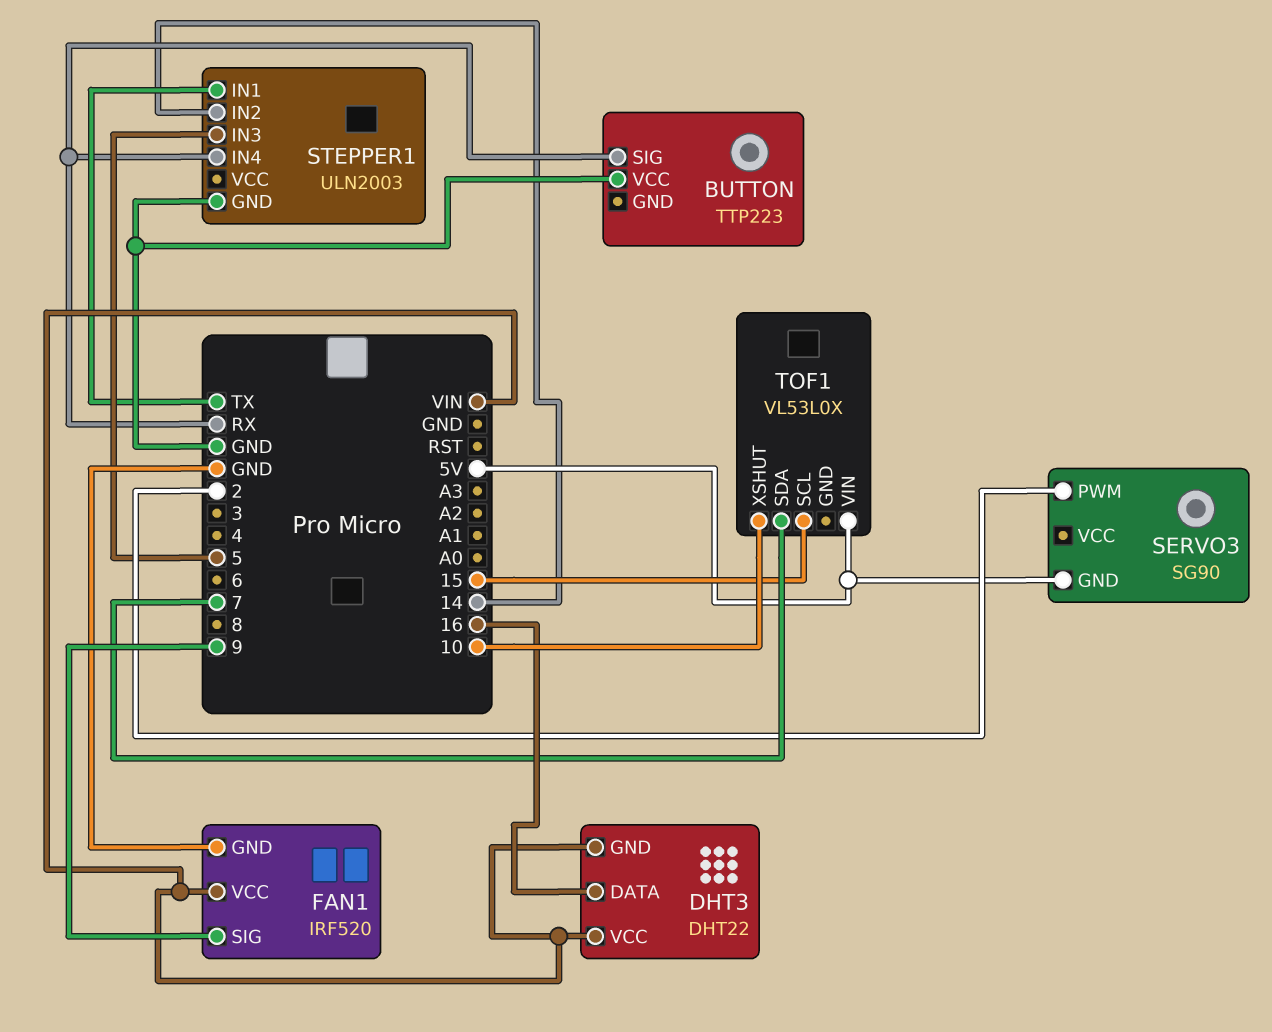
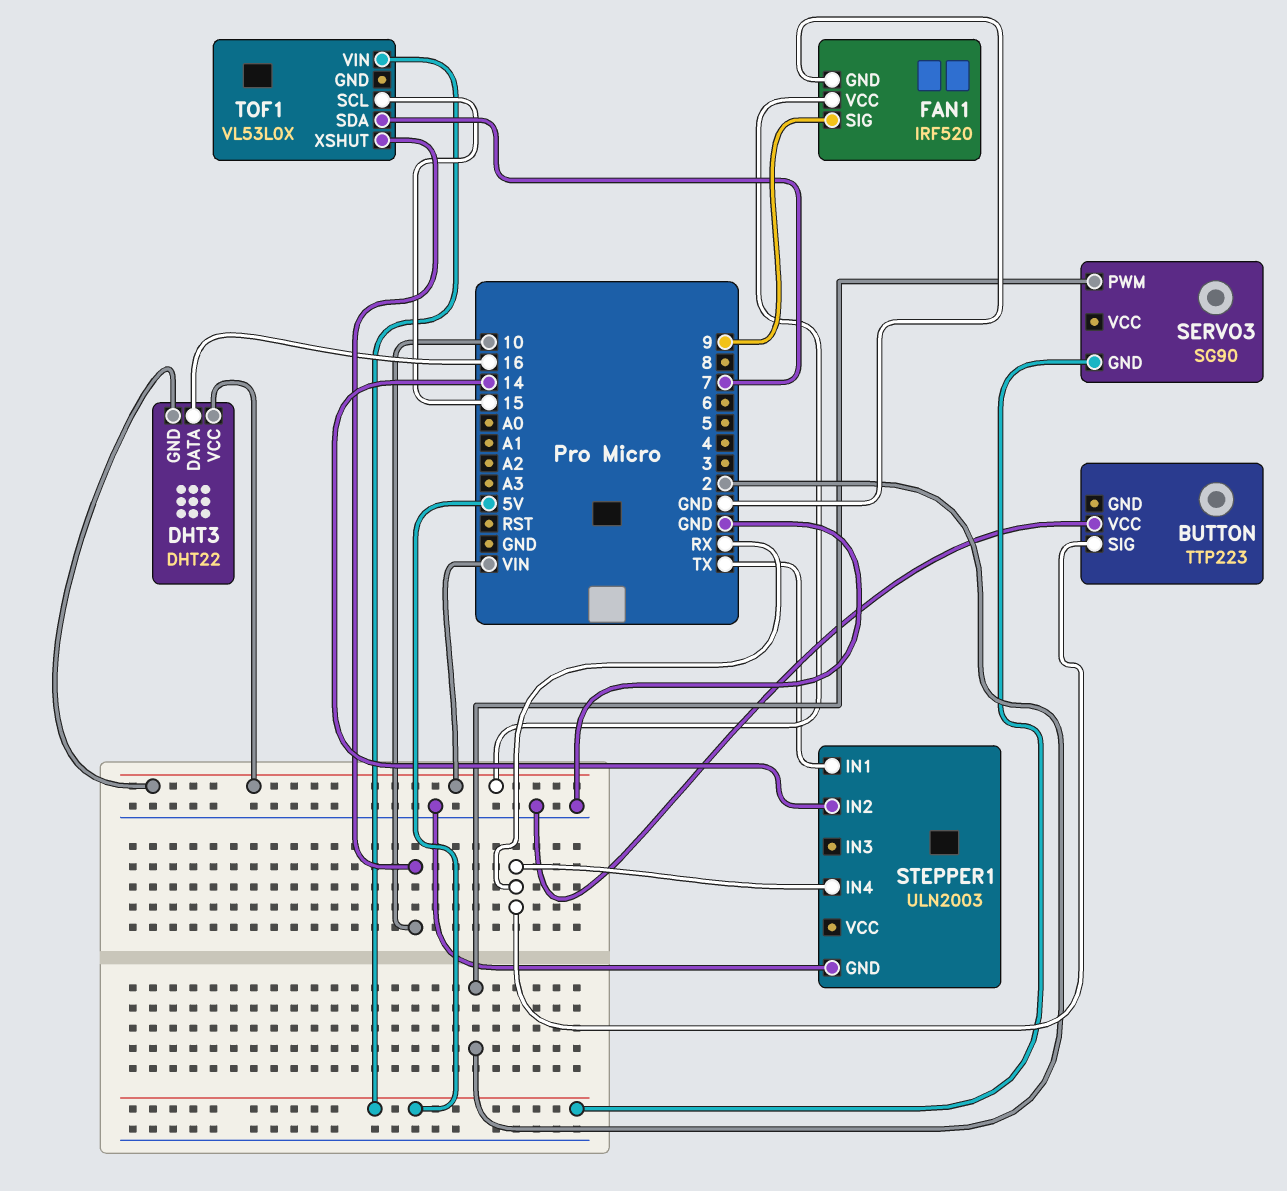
STEPPER1 pin IN3: 5 -> none

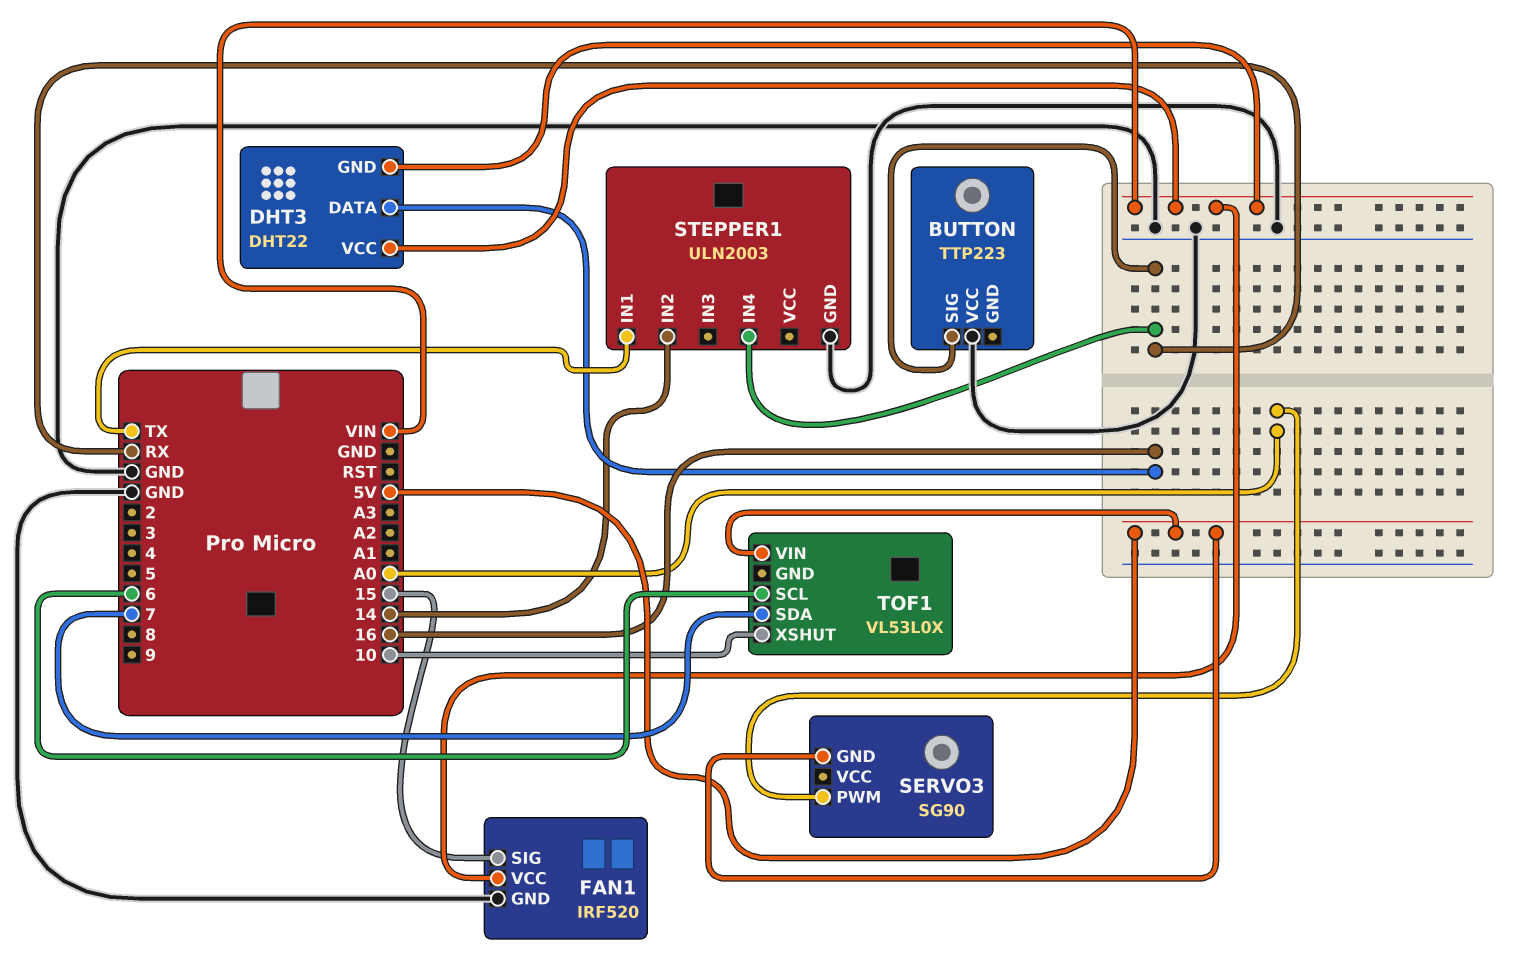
FAN1 pin SIG: 9 -> 15
SERVO3 pin PWM: 2 -> A0
TOF1 pin SCL: 15 -> 6

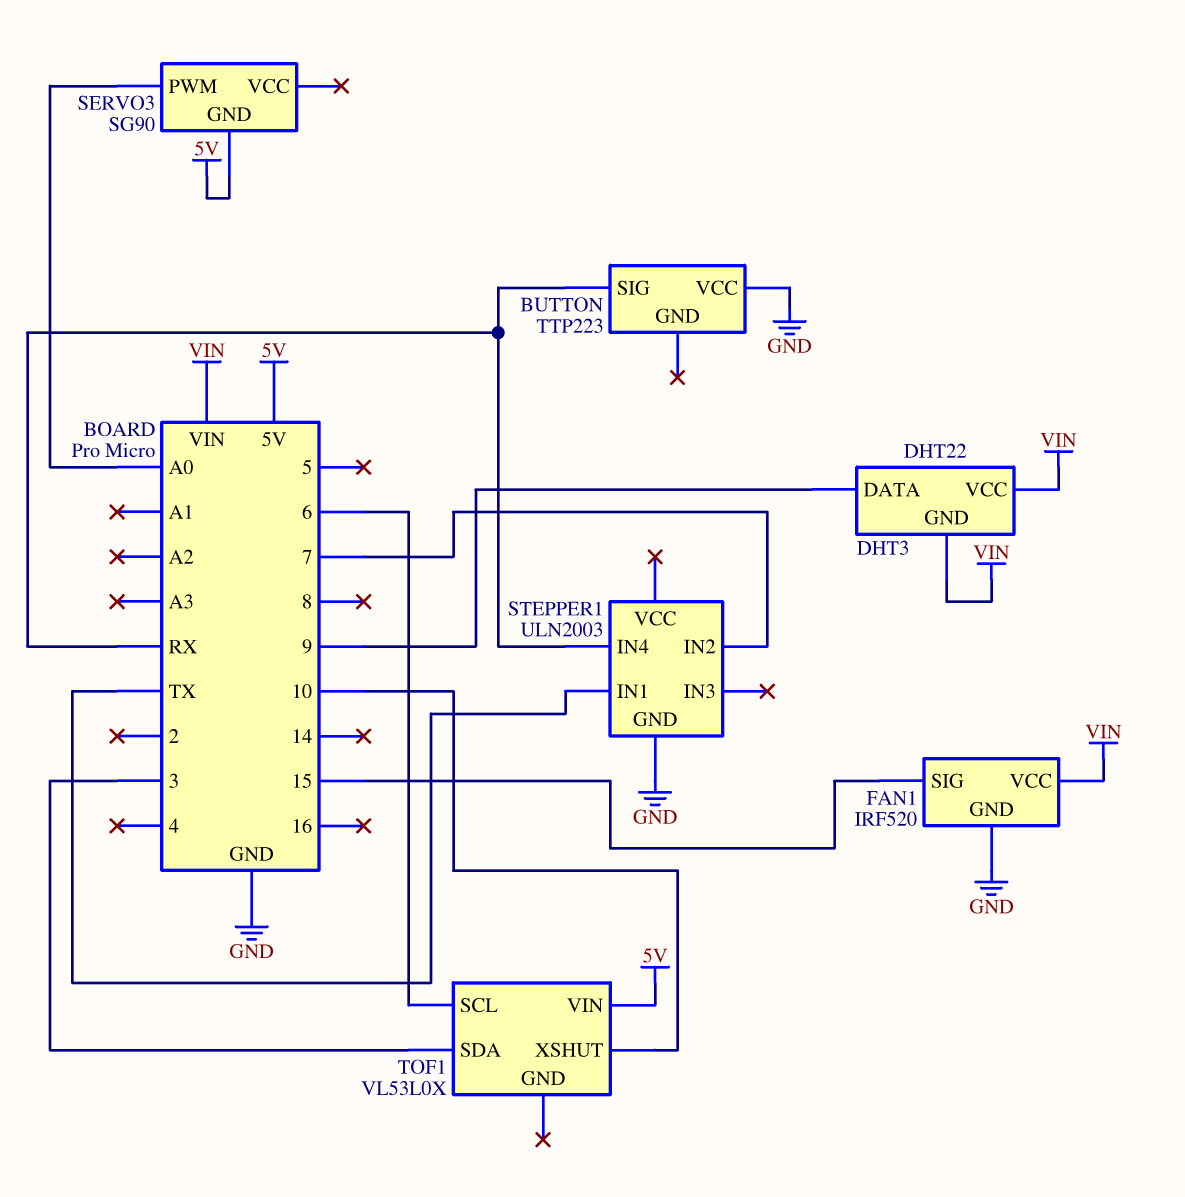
DHT3 pin DATA: 16 -> 9
STEPPER1 pin IN2: 14 -> 7
TOF1 pin SDA: 7 -> 3

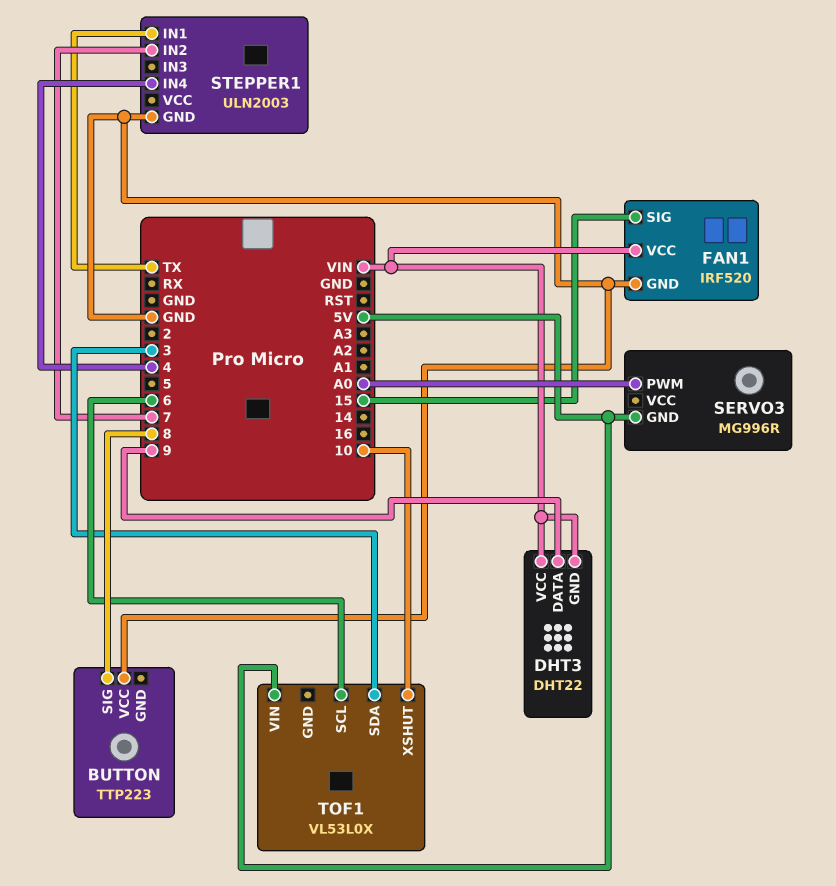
BUTTON pin SIG: RX -> 8
SERVO3: SG90 -> MG996R
STEPPER1 pin IN4: RX -> 4

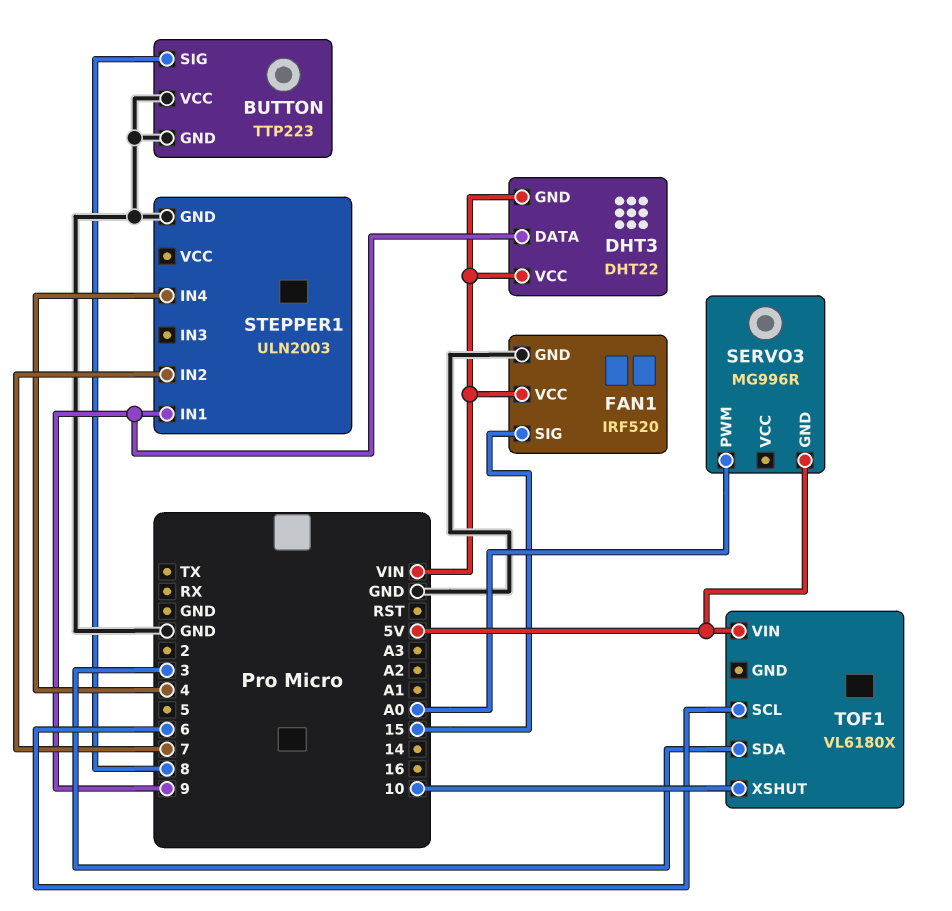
BUTTON pin GND: none -> GND
STEPPER1 pin IN1: TX -> 9
TOF1: VL53L0X -> VL6180X

